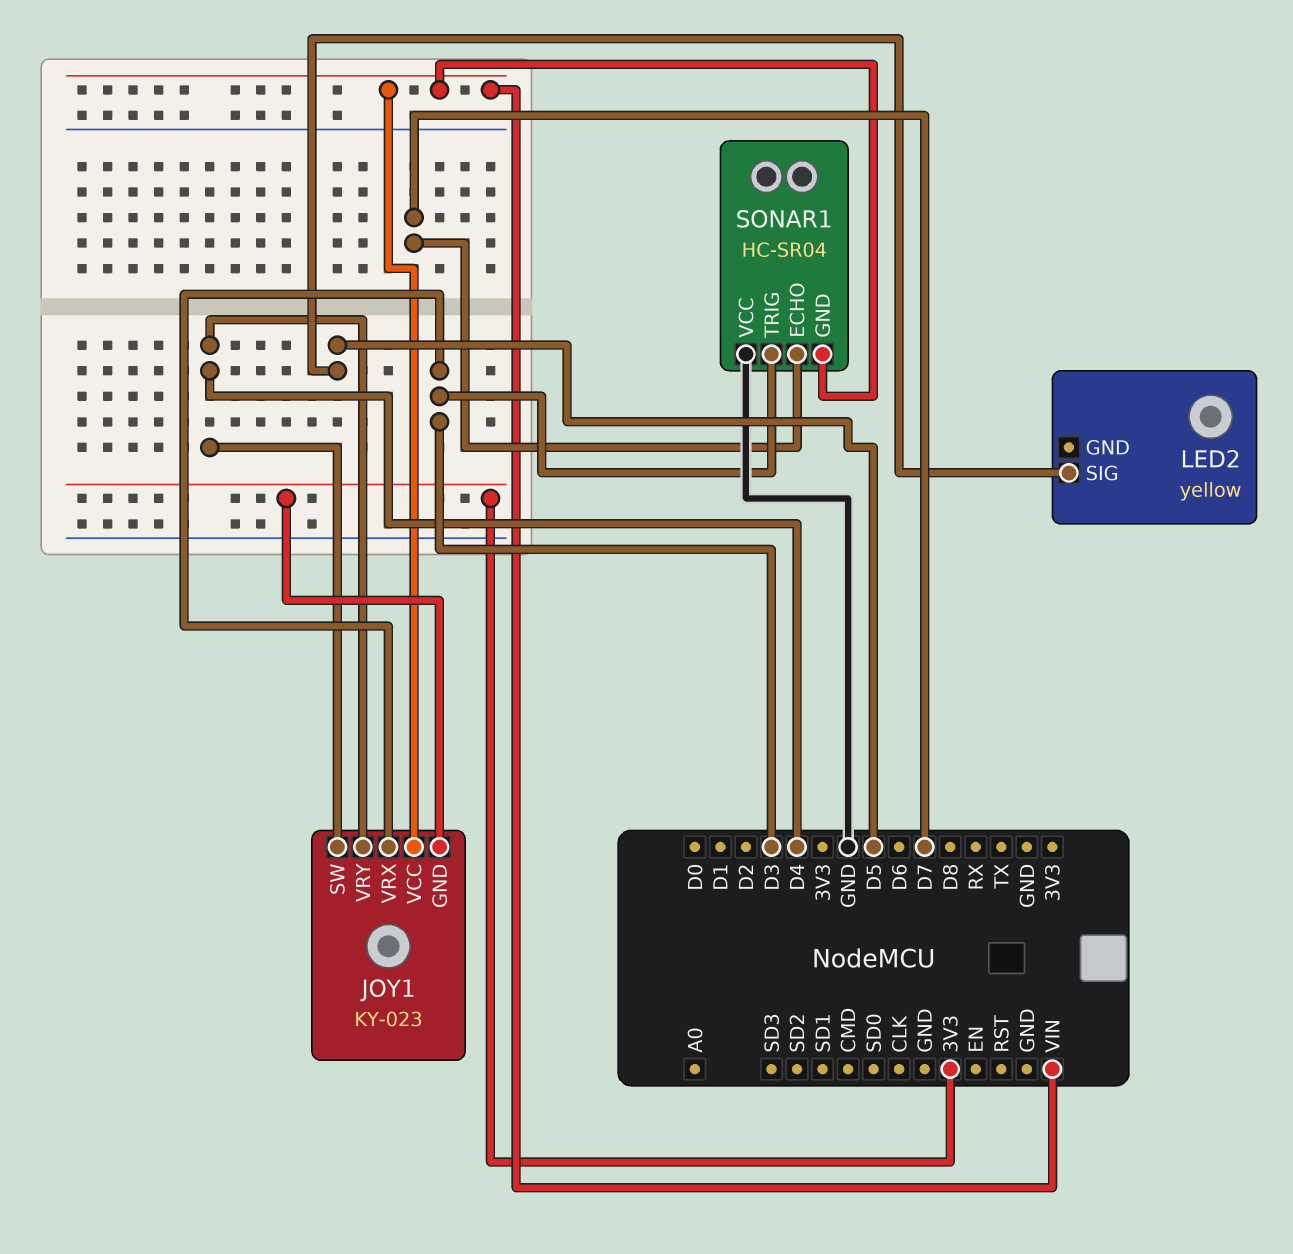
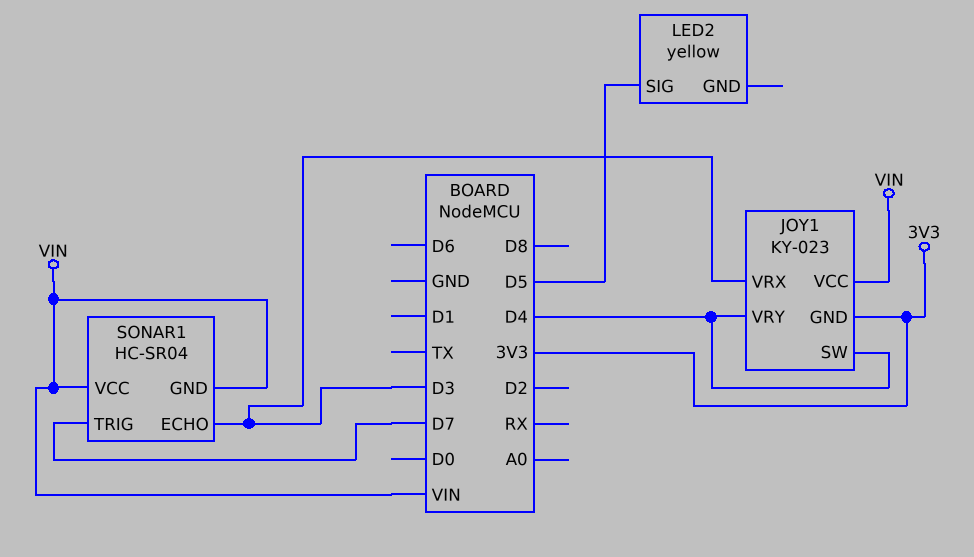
SONAR1 pin ECHO: D7 -> D3
SONAR1 pin TRIG: D3 -> D7
SONAR1 pin VCC: GND -> VIN

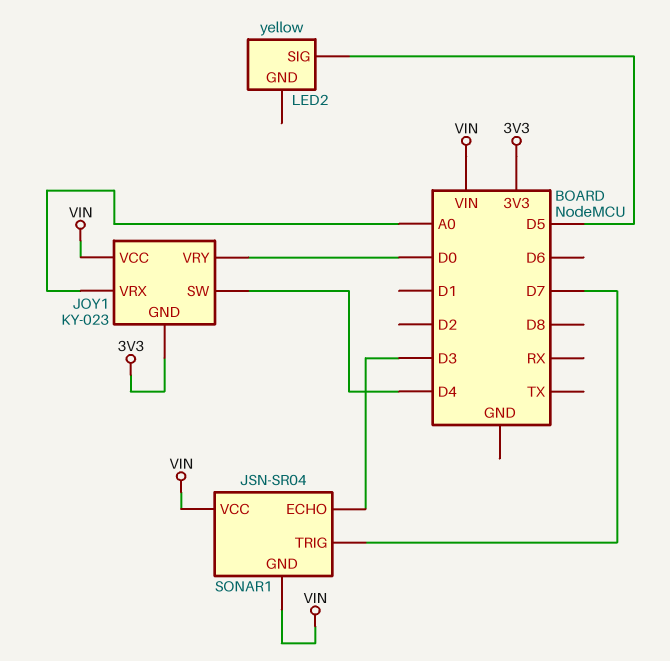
JOY1 pin VRX: D3 -> A0
JOY1 pin VRY: D4 -> D0
SONAR1: HC-SR04 -> JSN-SR04

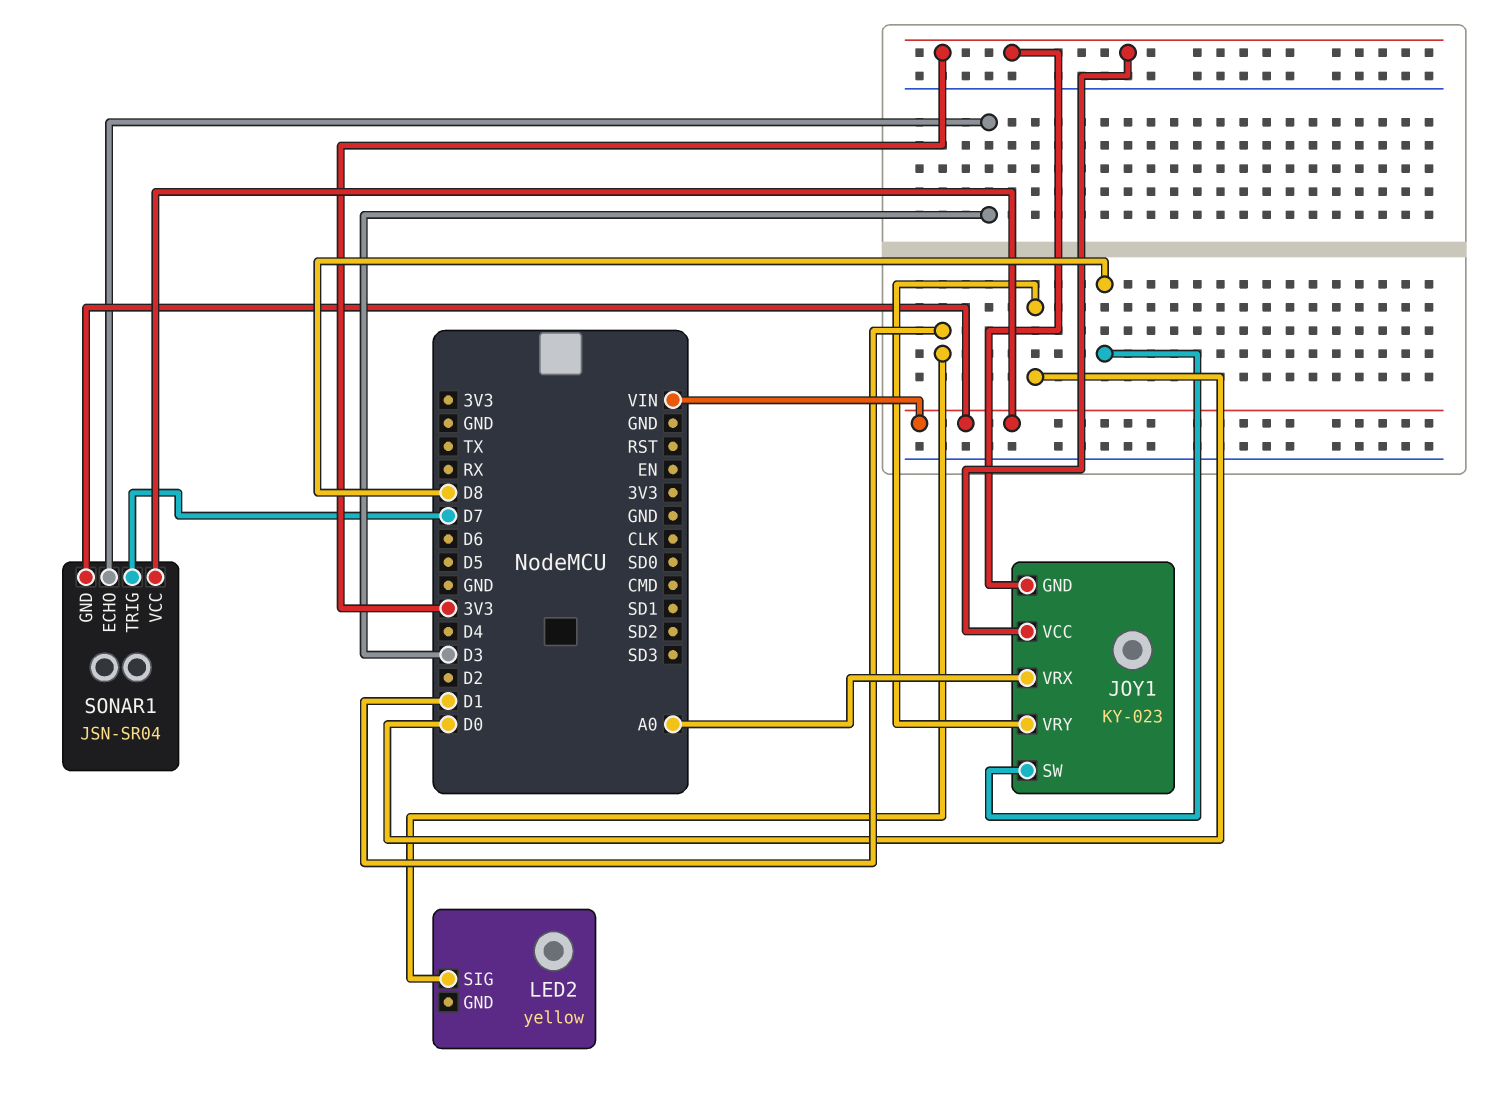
JOY1 pin SW: D4 -> D8
JOY1 pin VCC: VIN -> 3V3
LED2 pin SIG: D5 -> D1

